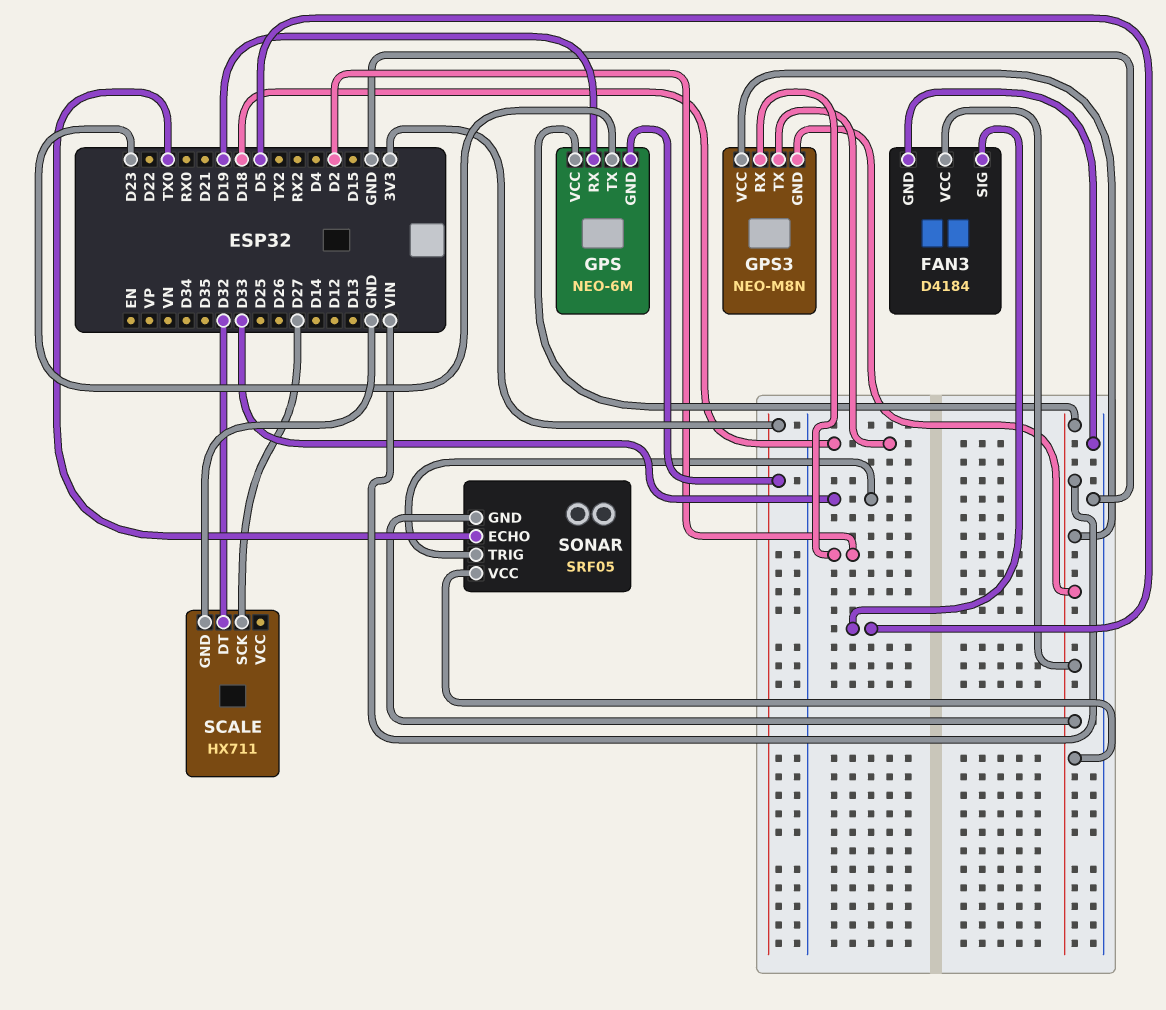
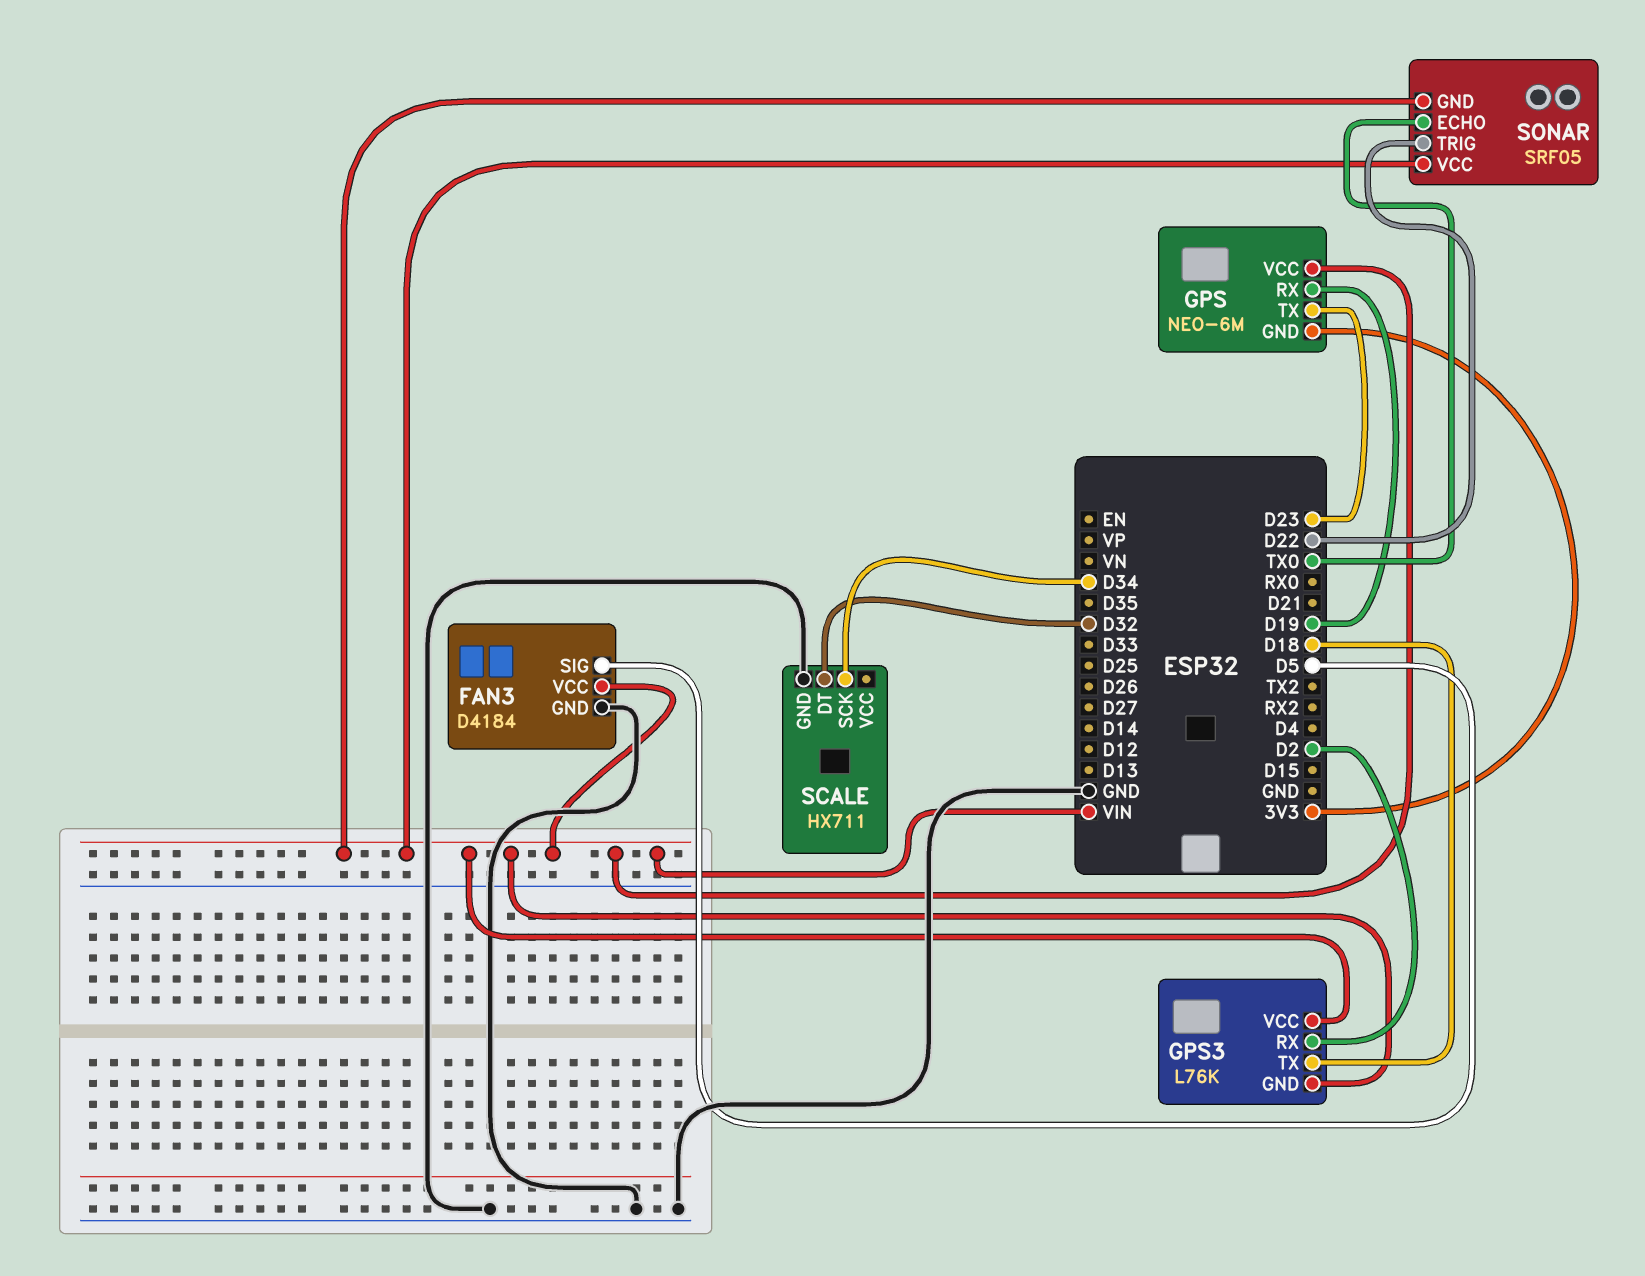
GPS3: NEO-M8N -> L76K
SCALE pin SCK: D27 -> D34
SONAR pin TRIG: D33 -> D22

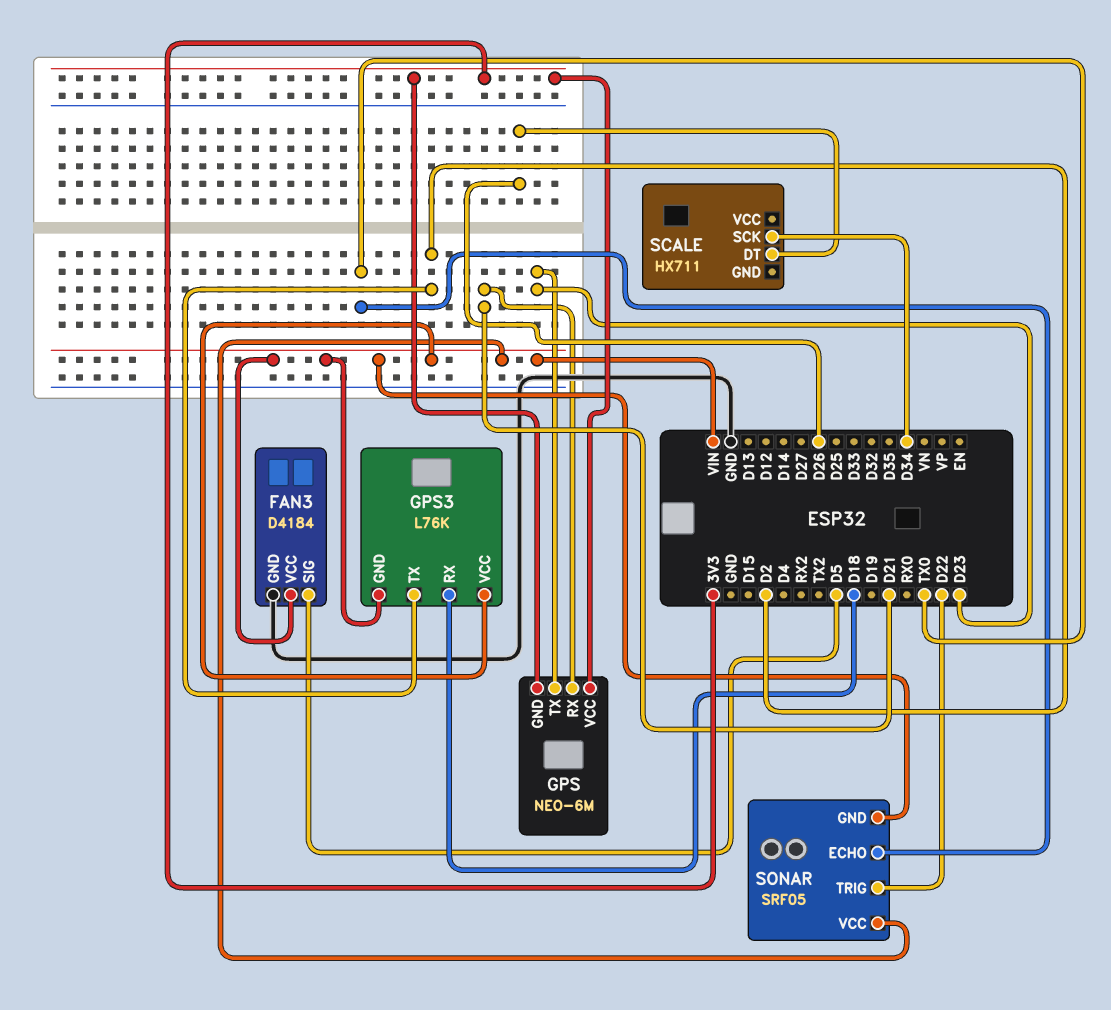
GPS pin RX: D19 -> D21
GPS pin VCC: VIN -> 3V3
GPS3 pin RX: D2 -> D18
GPS3 pin TX: D18 -> D2
SCALE pin DT: D32 -> D26
SCALE pin GND: GND -> none

